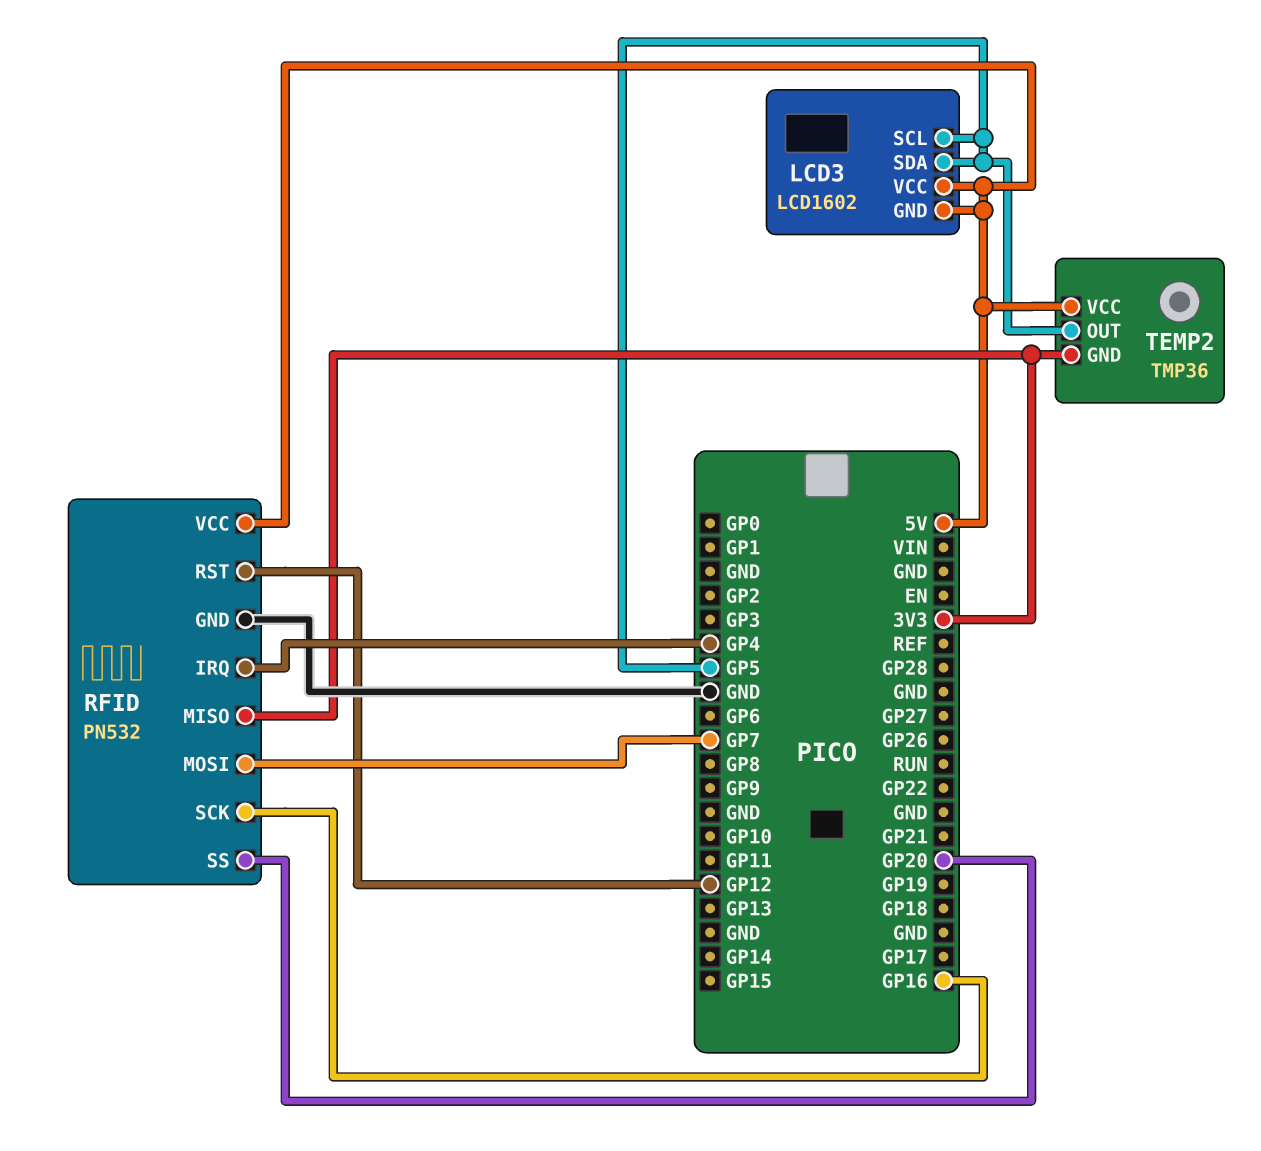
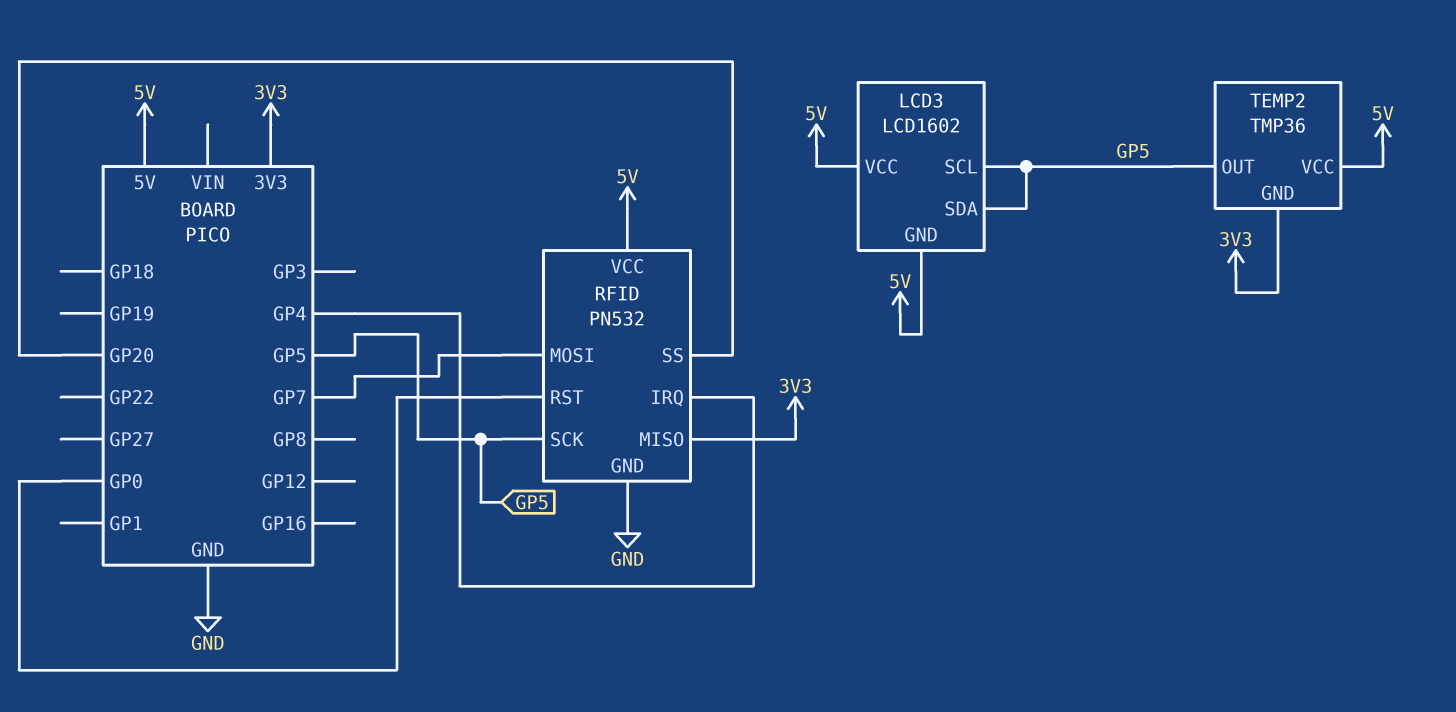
RFID pin RST: GP12 -> GP0
RFID pin SCK: GP16 -> GP5

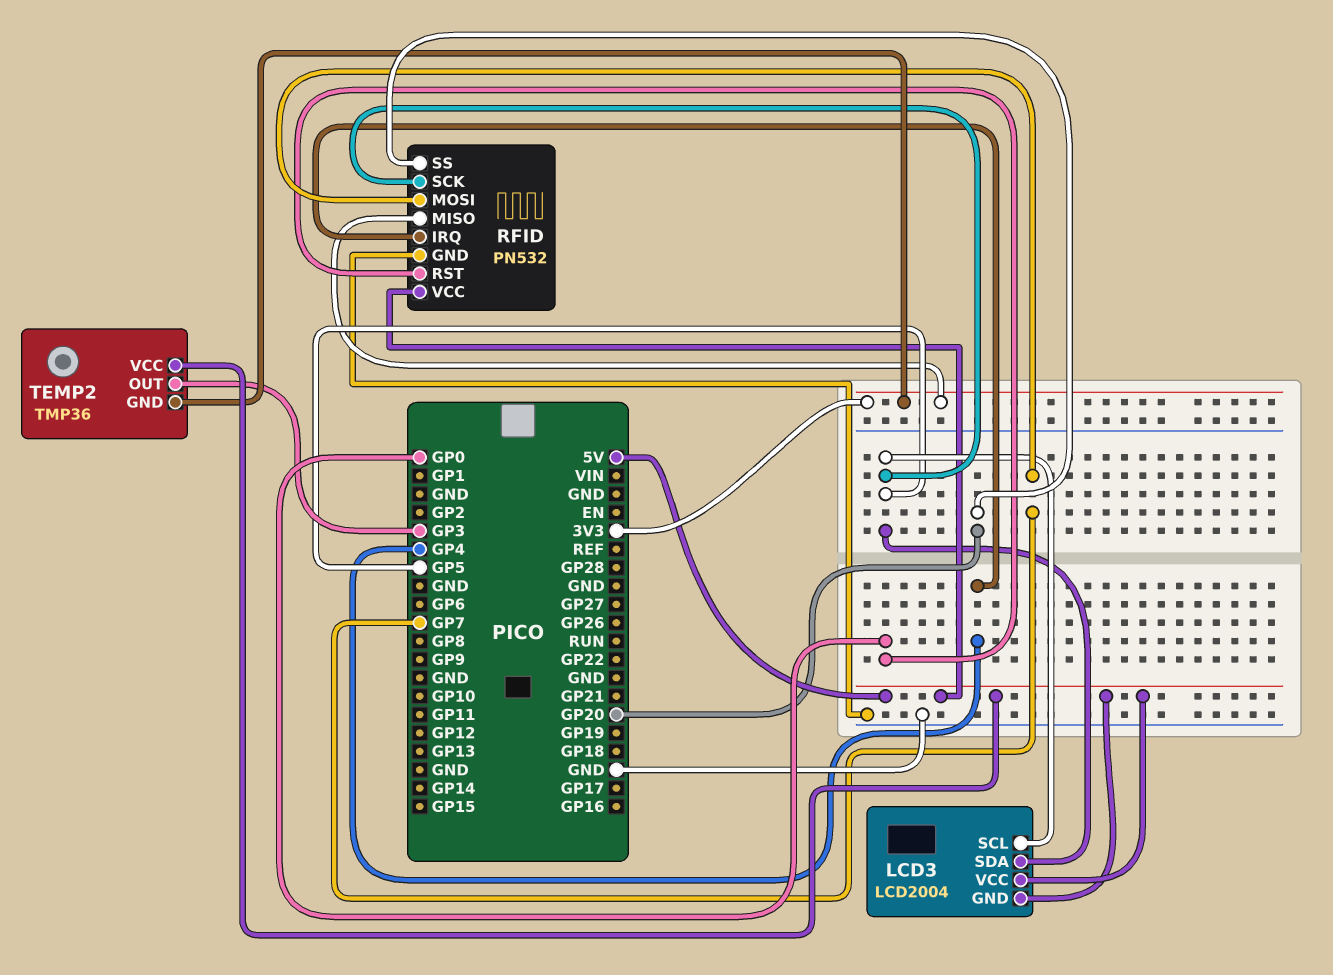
LCD3: LCD1602 -> LCD2004
TEMP2 pin OUT: GP5 -> GP3

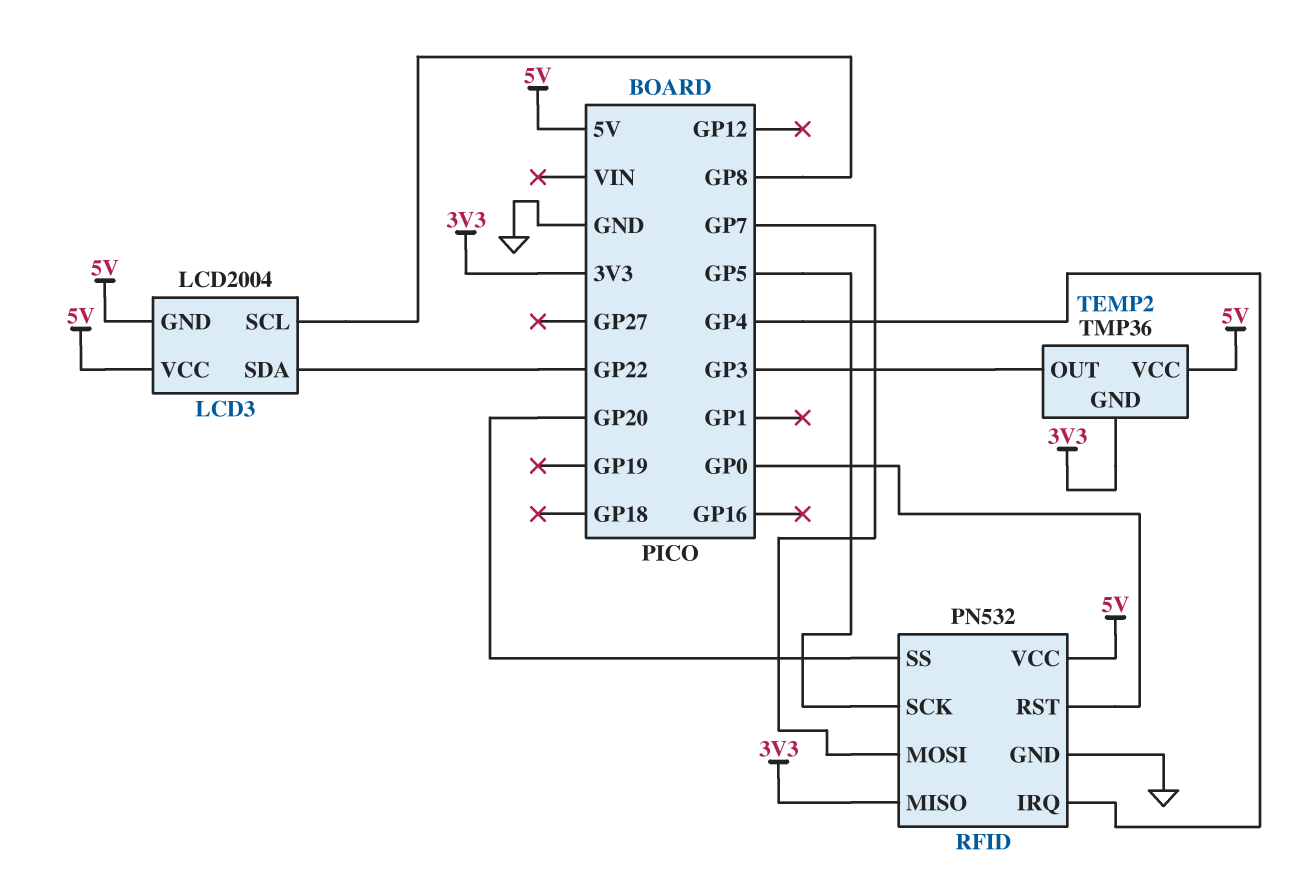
LCD3 pin SCL: GP5 -> GP8
LCD3 pin SDA: GP5 -> GP22

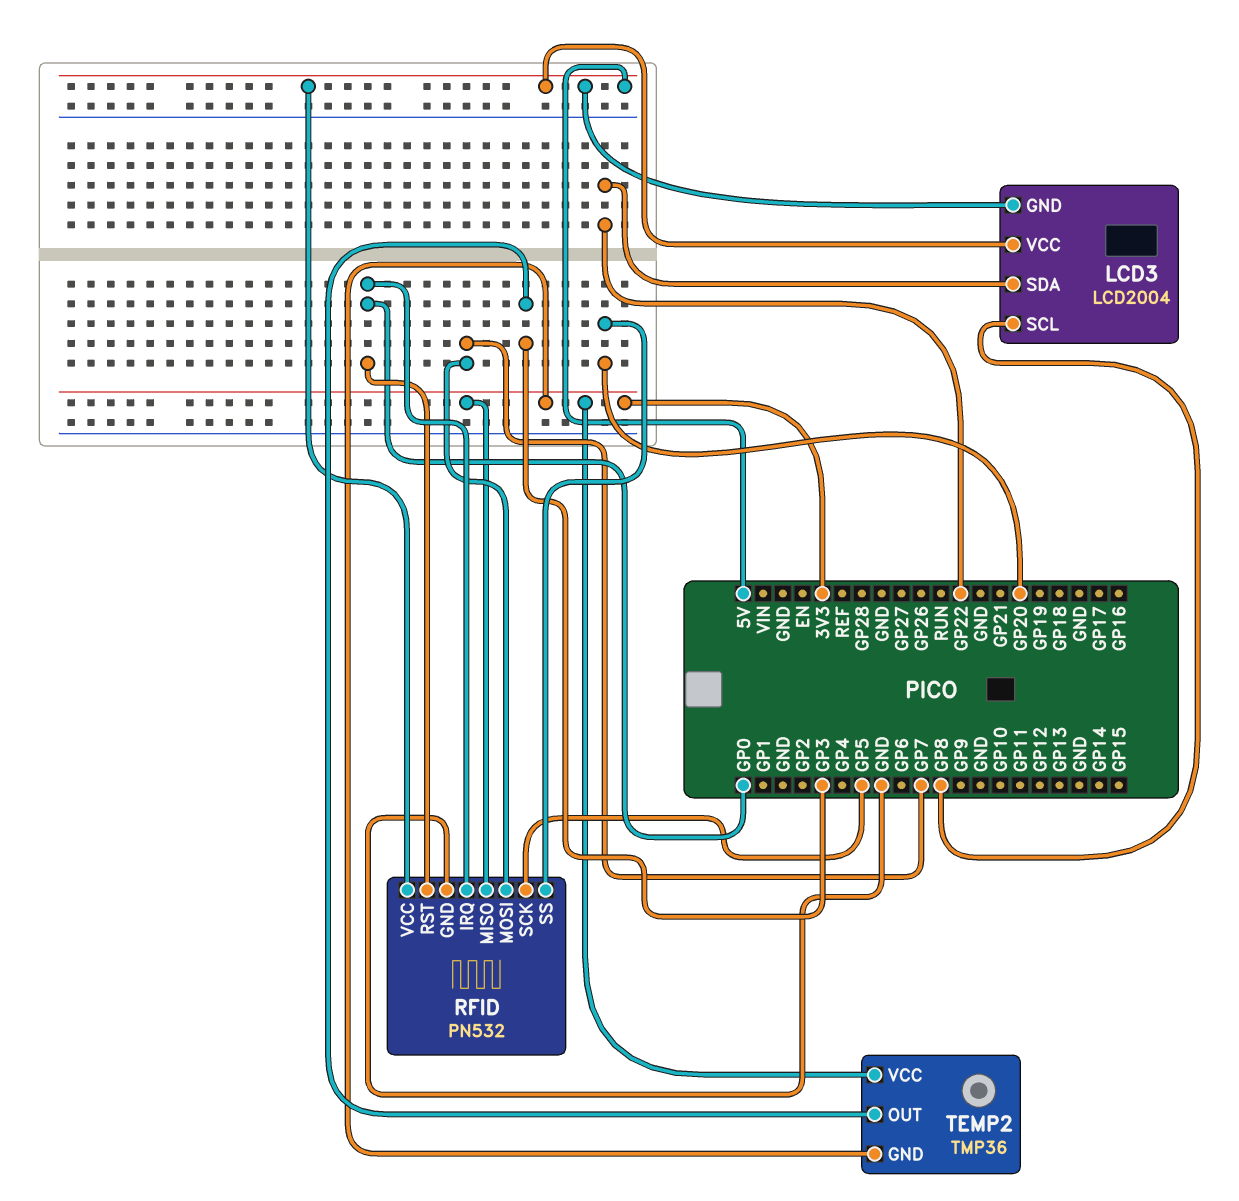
RFID pin IRQ: GP4 -> GP0
TEMP2 pin VCC: 5V -> 3V3

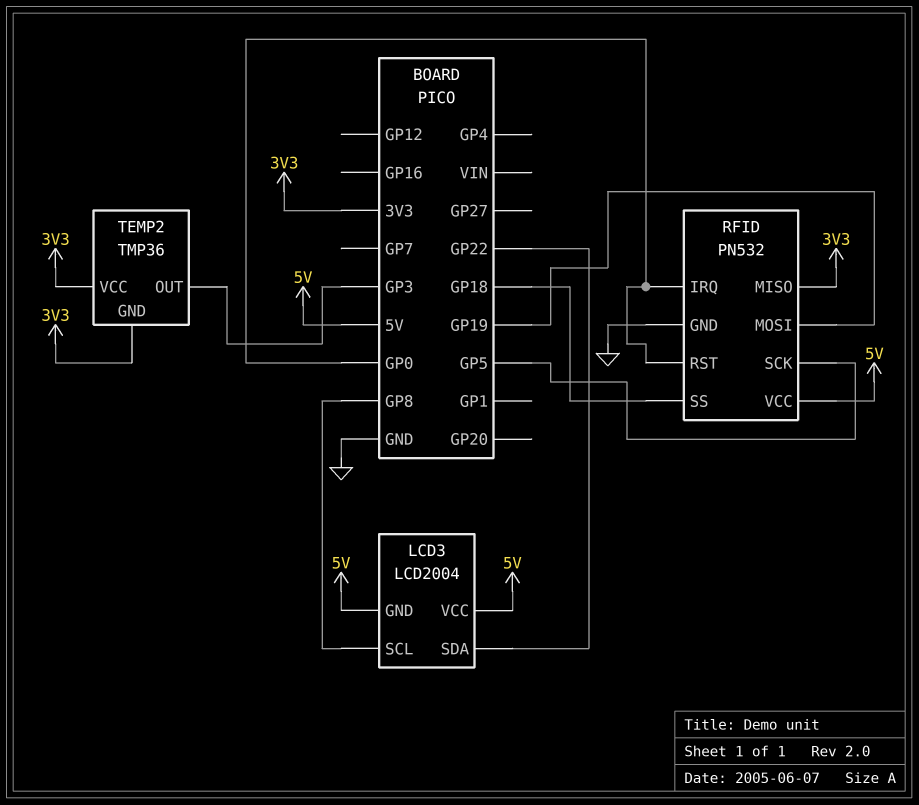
RFID pin MOSI: GP7 -> GP19
RFID pin SS: GP20 -> GP18

